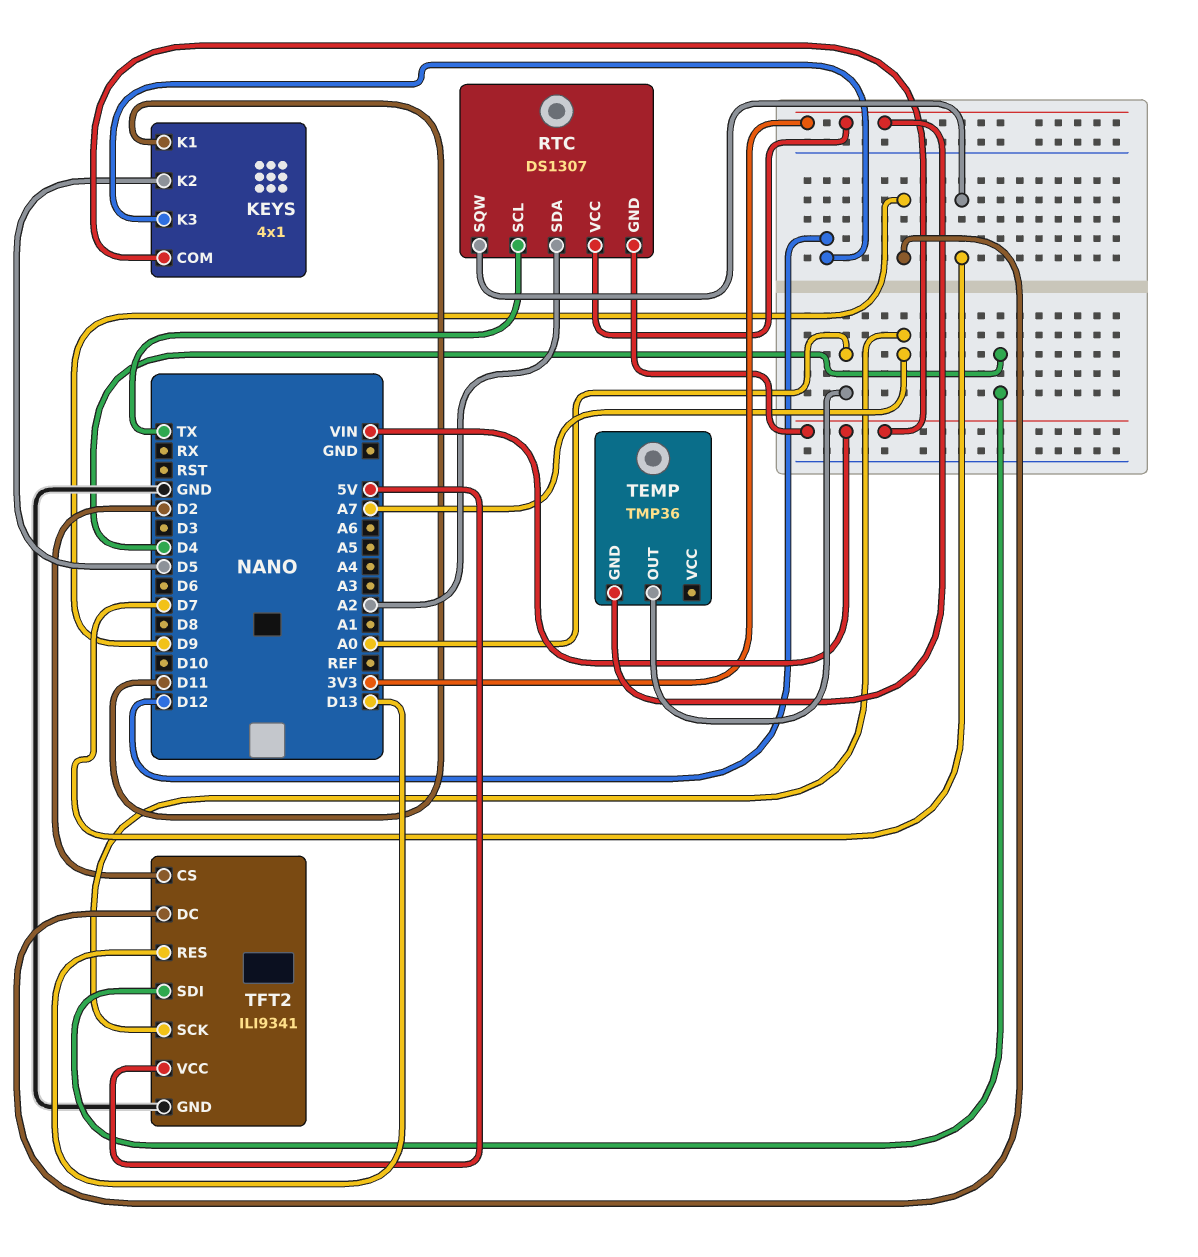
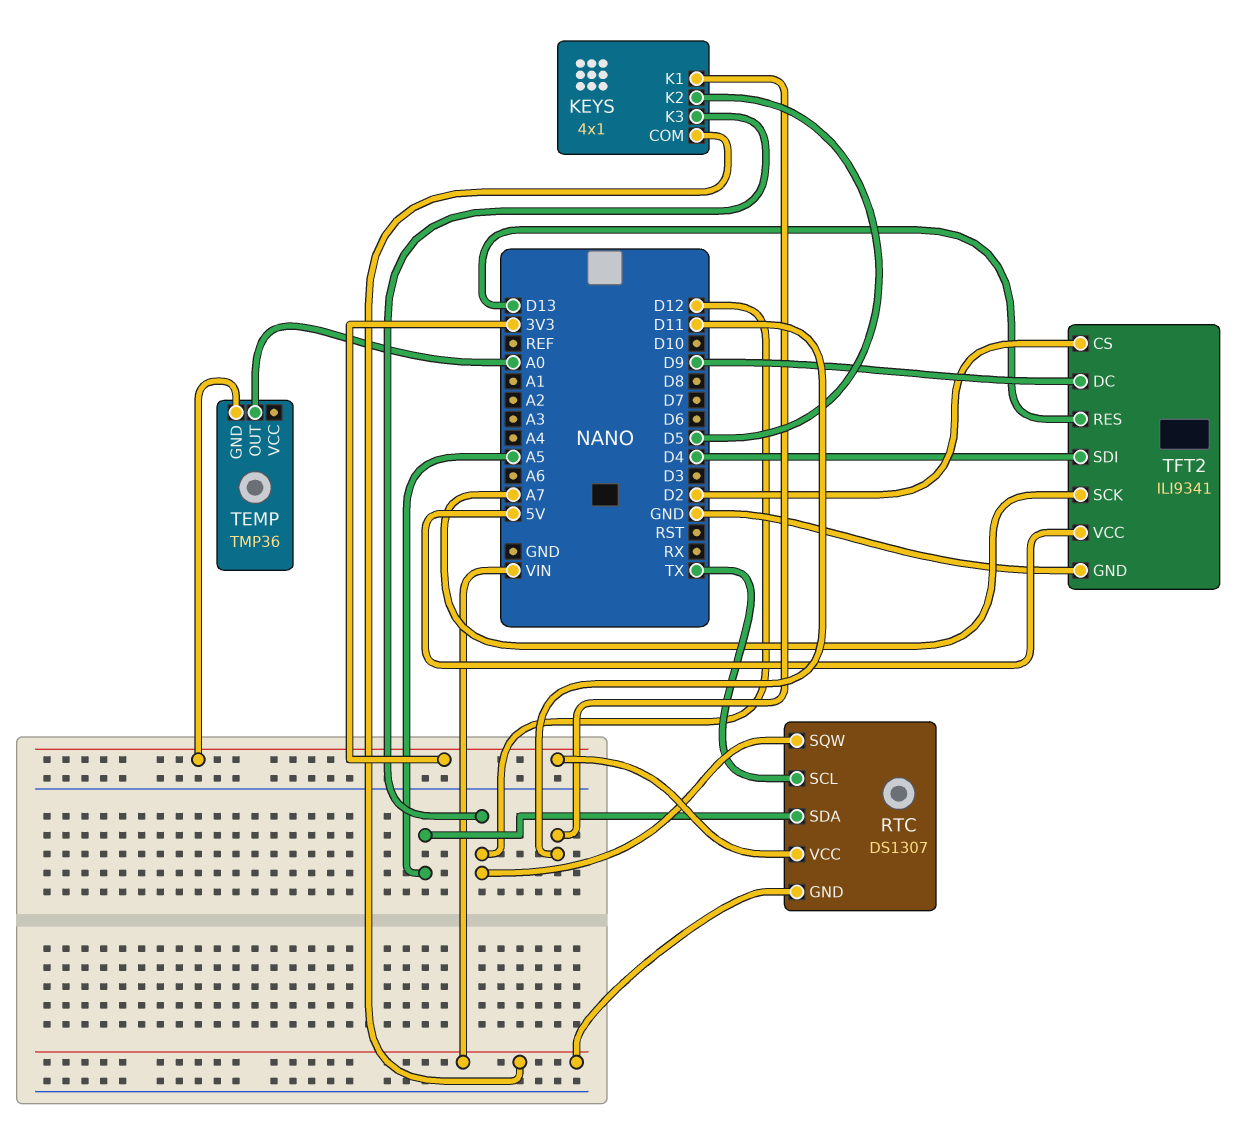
RTC pin SDA: A2 -> A5
RTC pin SQW: D7 -> D12

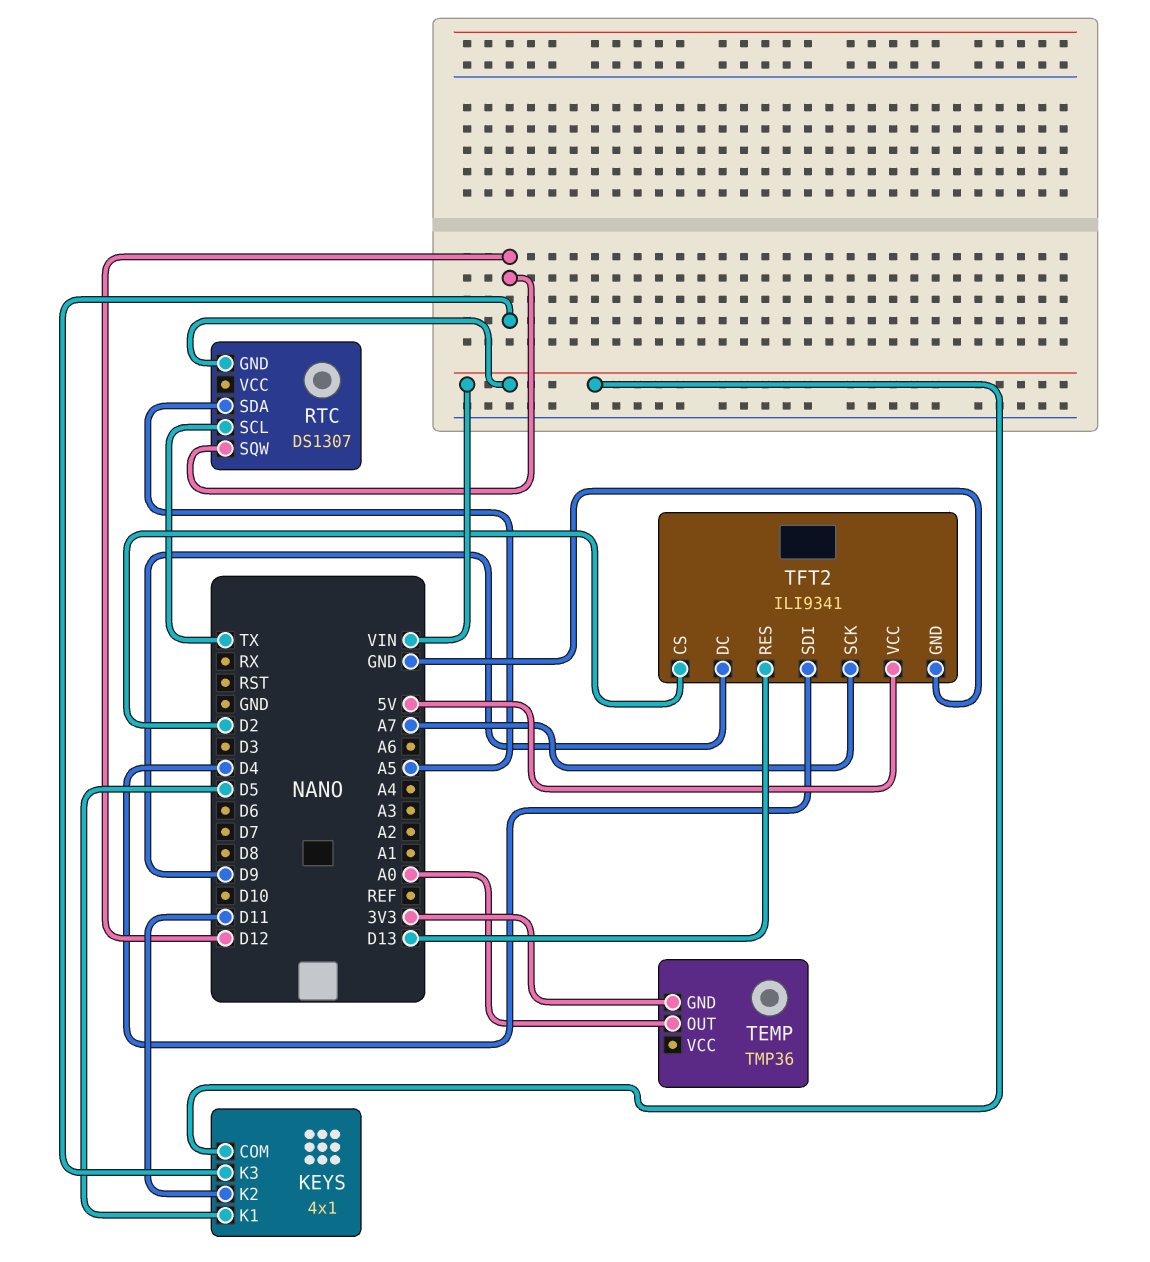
KEYS pin K1: D11 -> D5
KEYS pin K2: D5 -> D11
RTC pin VCC: 3V3 -> none

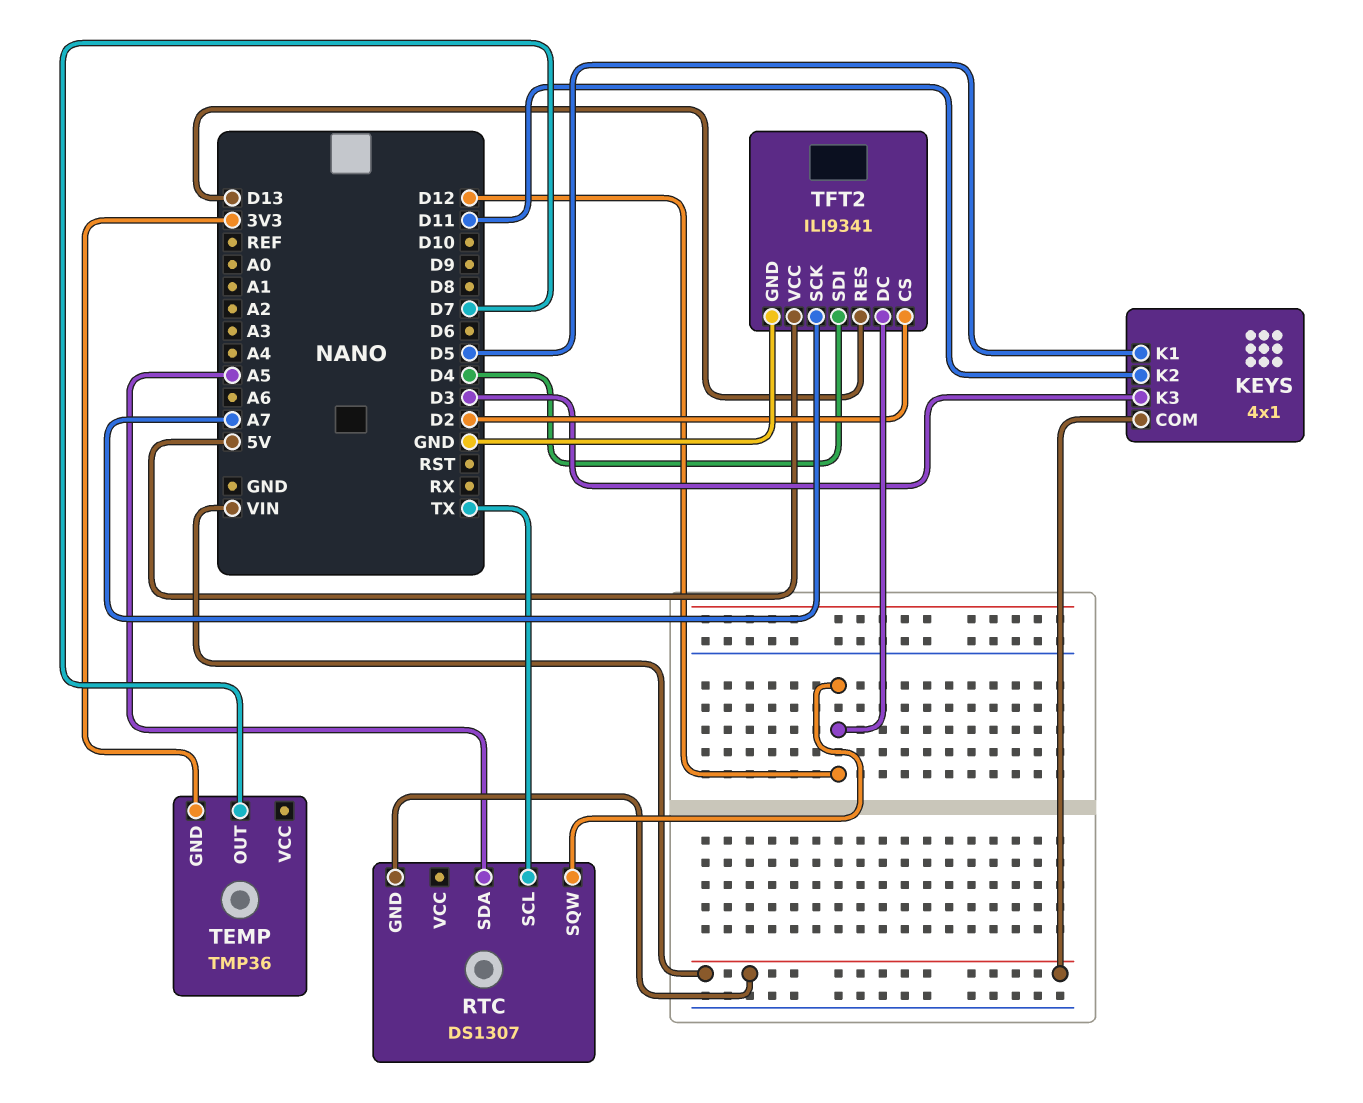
KEYS pin K3: D12 -> D3
TEMP pin OUT: A0 -> D7
TFT2 pin DC: D9 -> D12

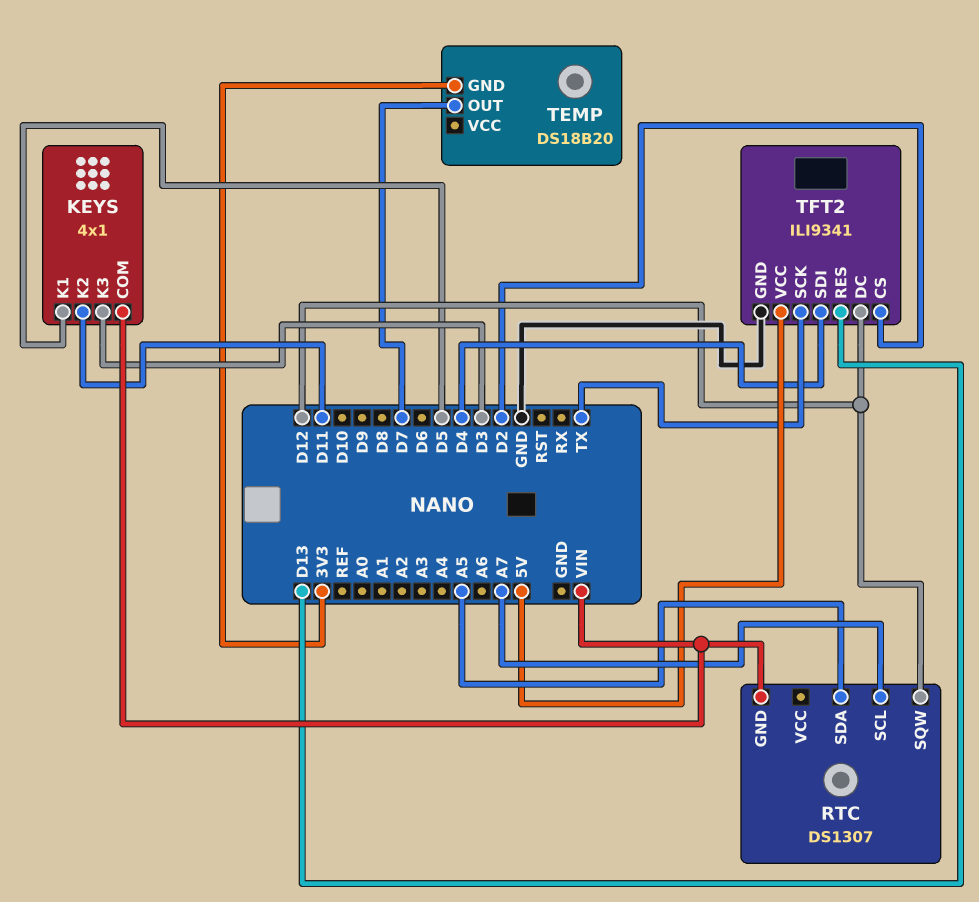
RTC pin SCL: TX -> A7
TEMP: TMP36 -> DS18B20
TFT2 pin SCK: A7 -> TX

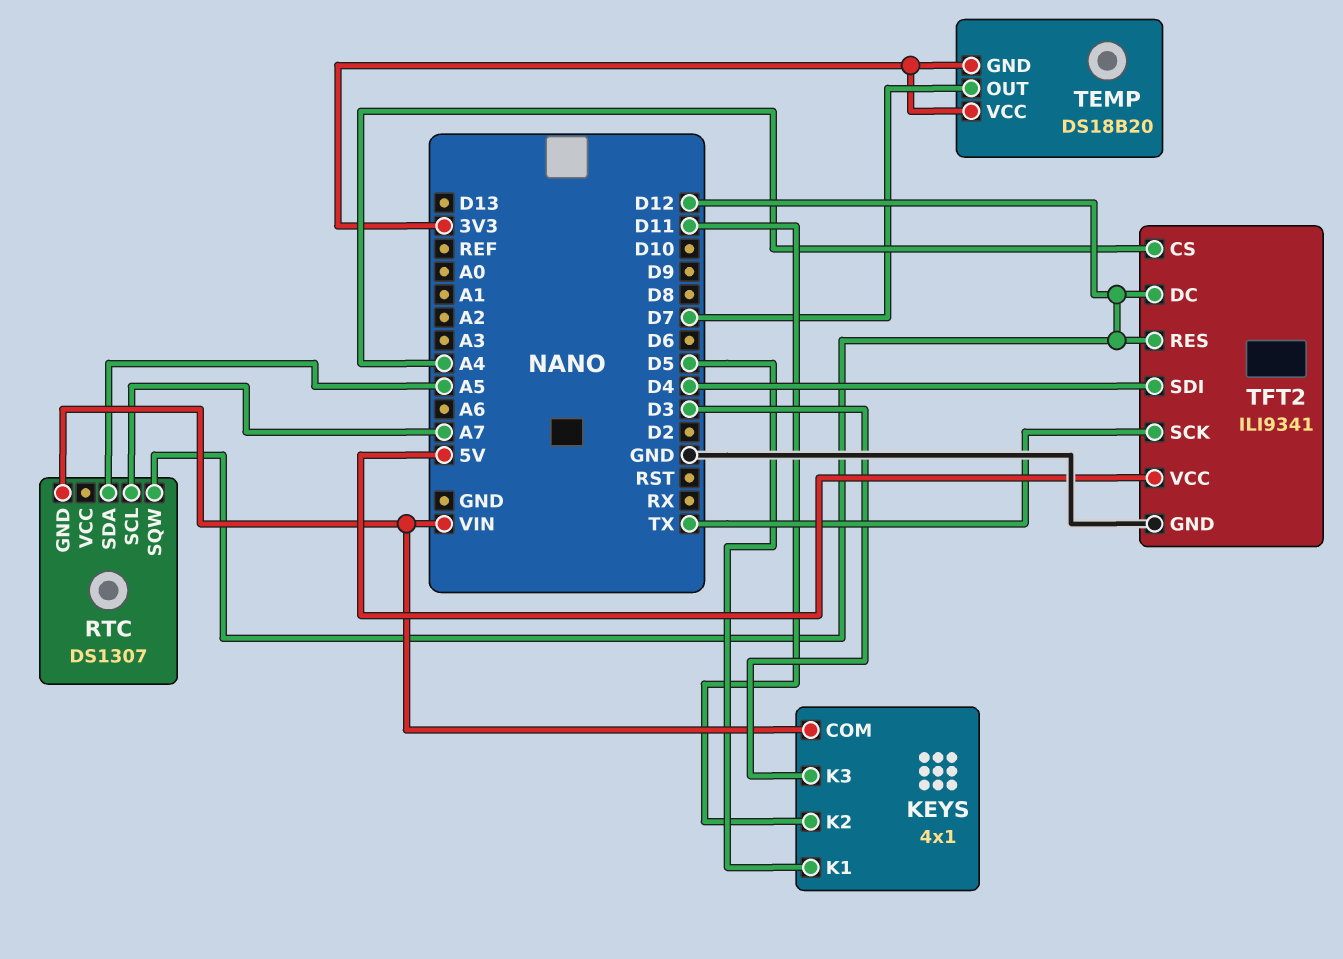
TEMP pin VCC: none -> 3V3
TFT2 pin CS: D2 -> A4
TFT2 pin RES: D13 -> D12

